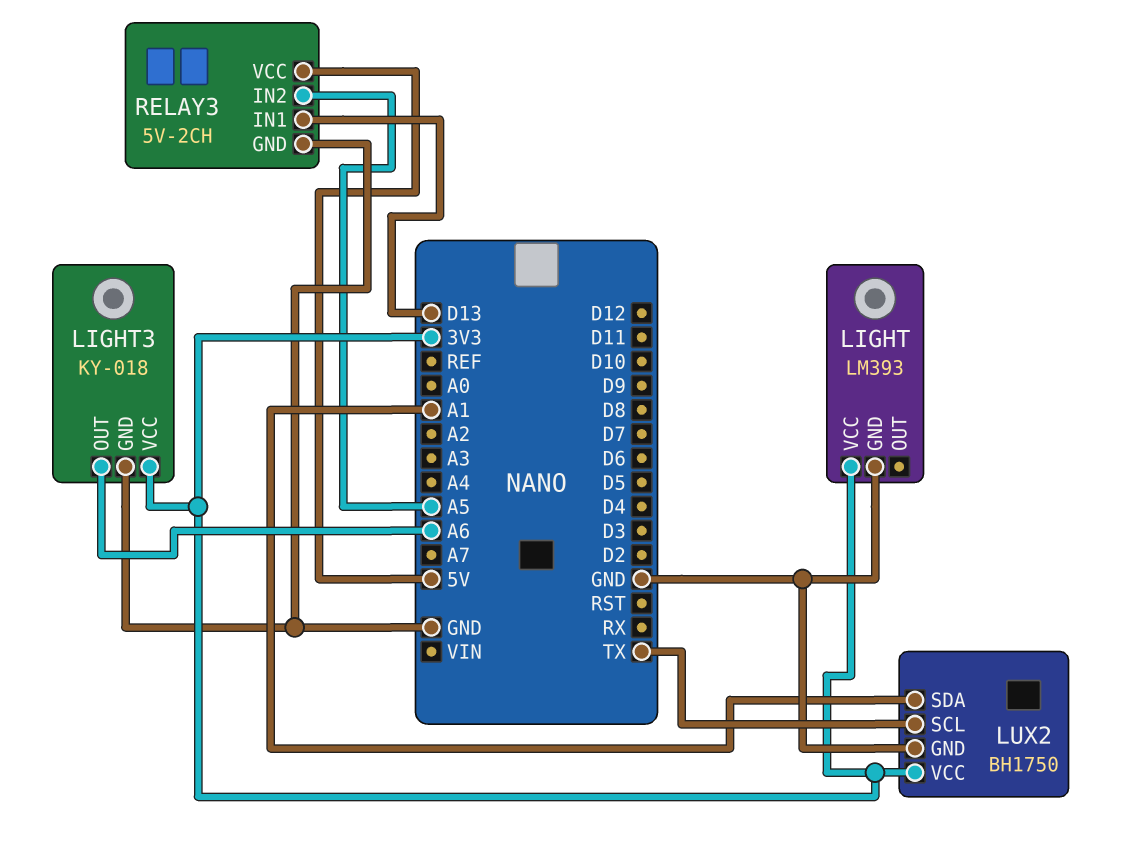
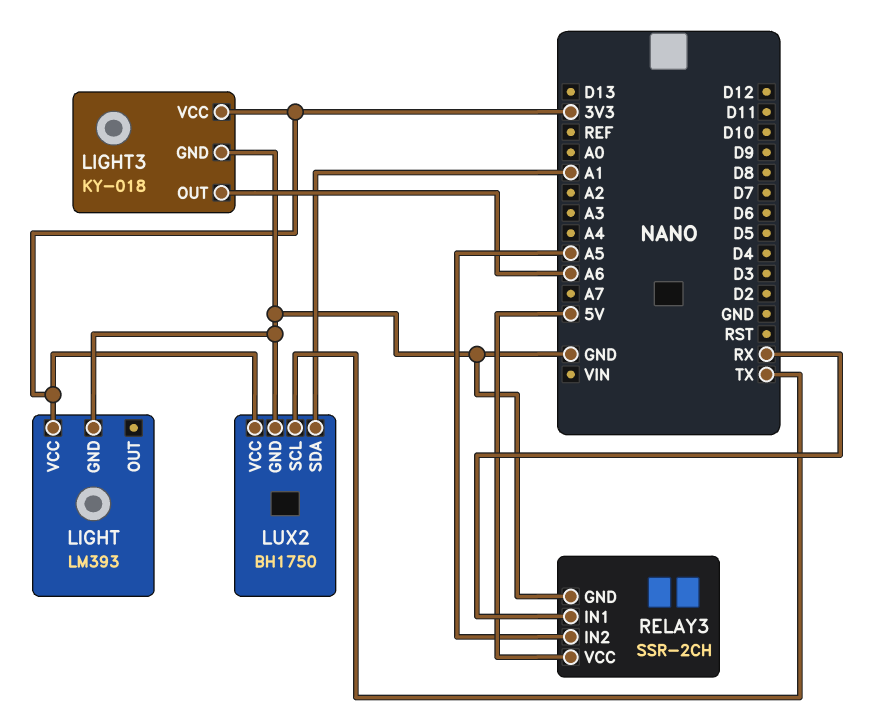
RELAY3: 5V-2CH -> SSR-2CH
RELAY3 pin IN1: D13 -> RX

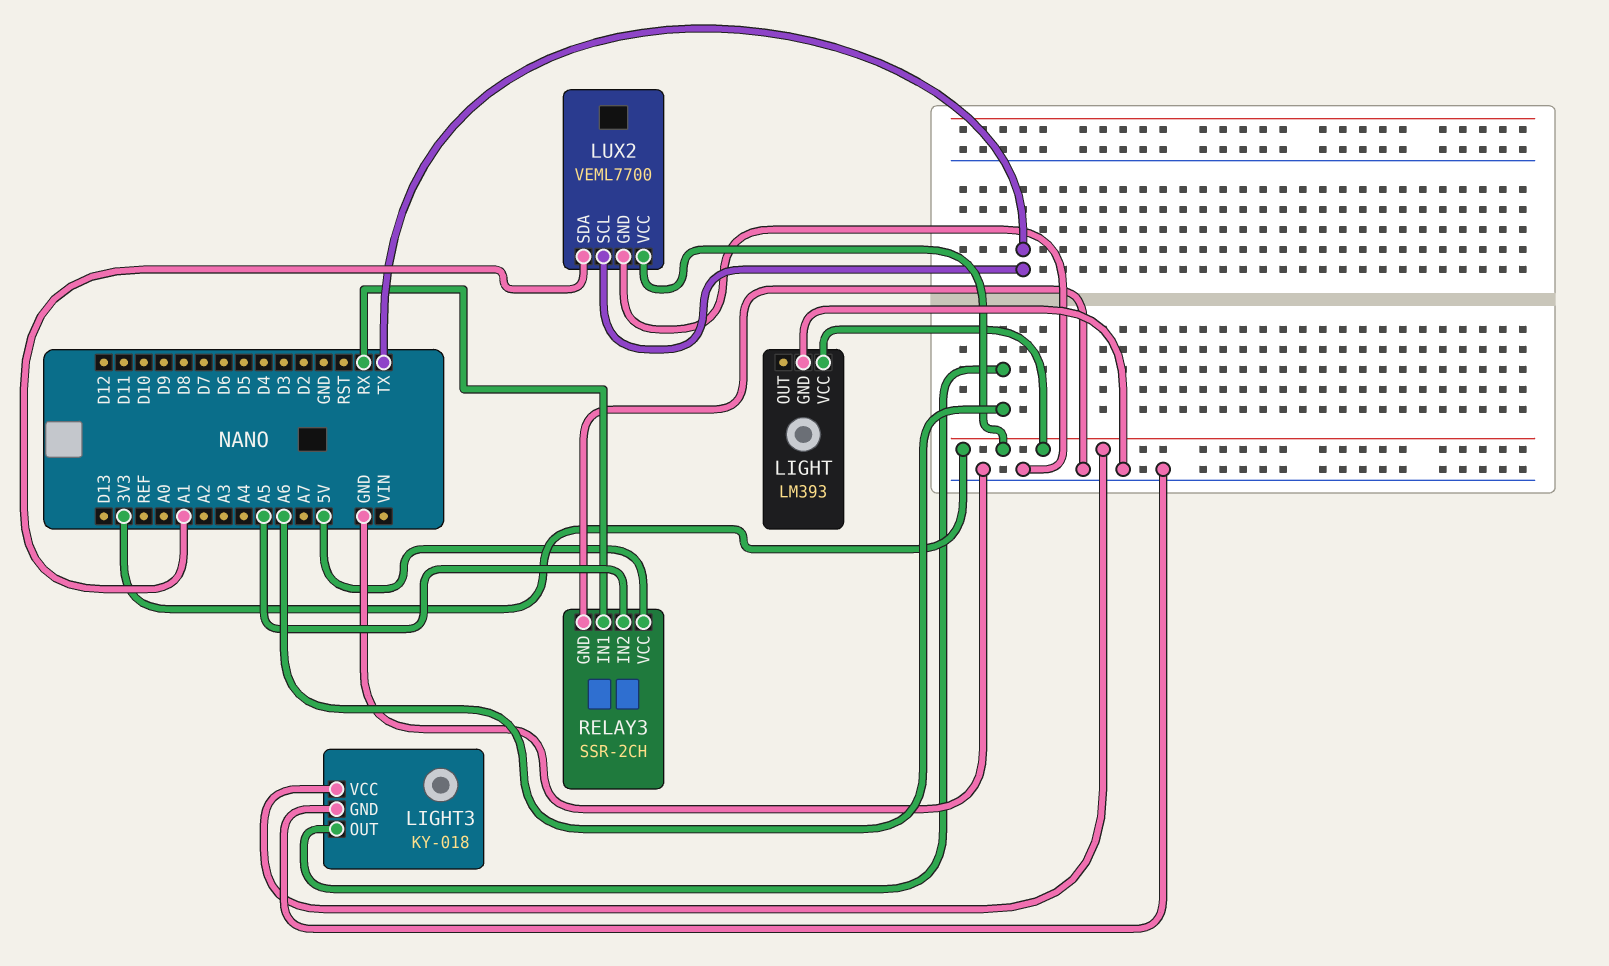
LUX2: BH1750 -> VEML7700

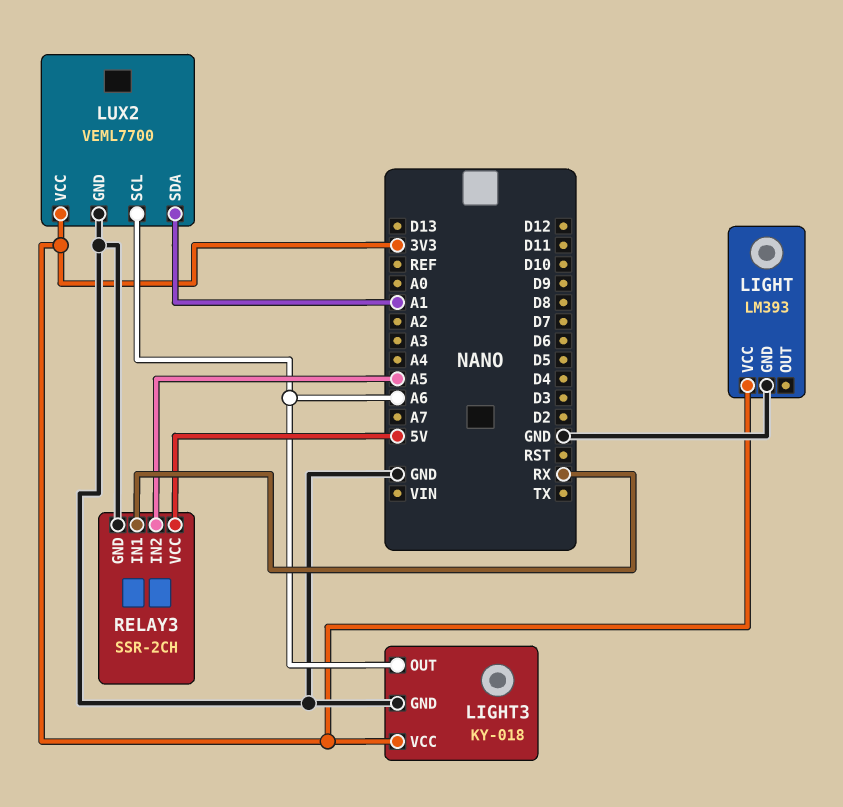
LUX2 pin SCL: TX -> A6

